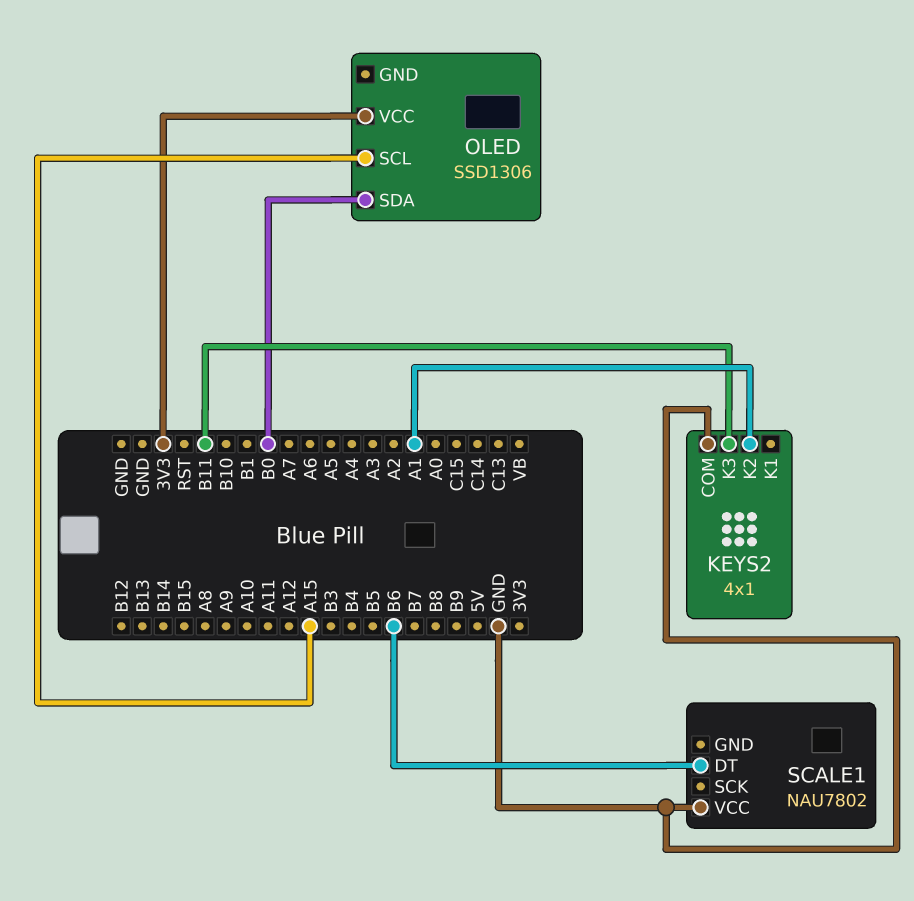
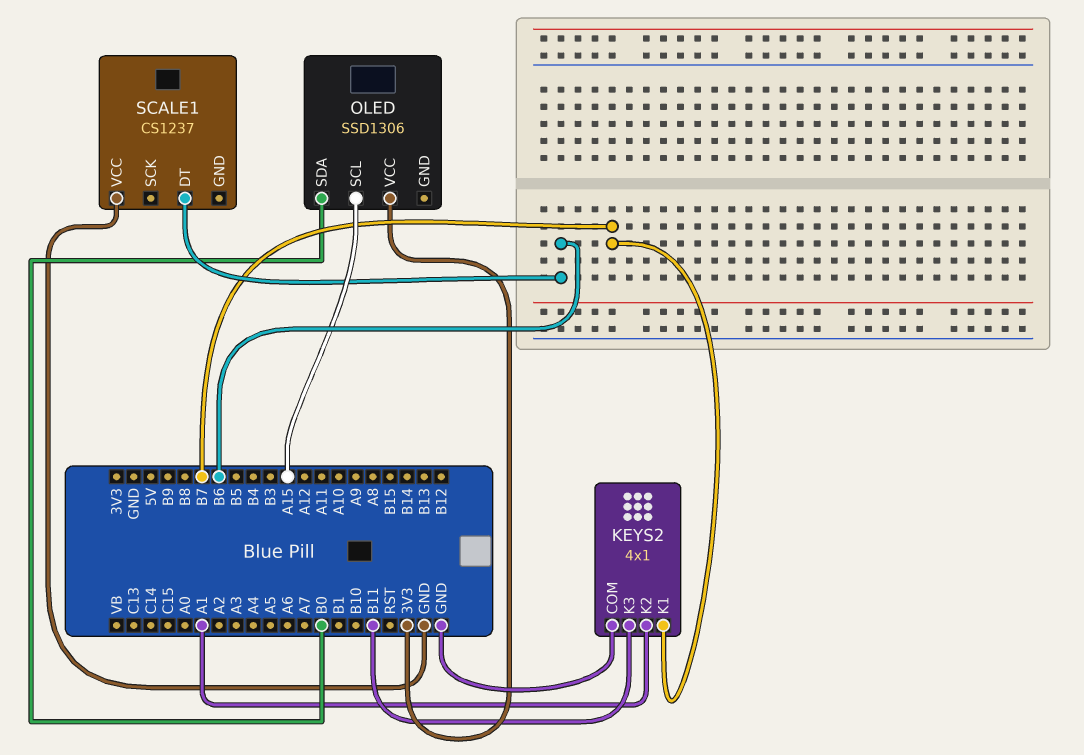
KEYS2 pin K1: none -> B7
SCALE1: NAU7802 -> CS1237

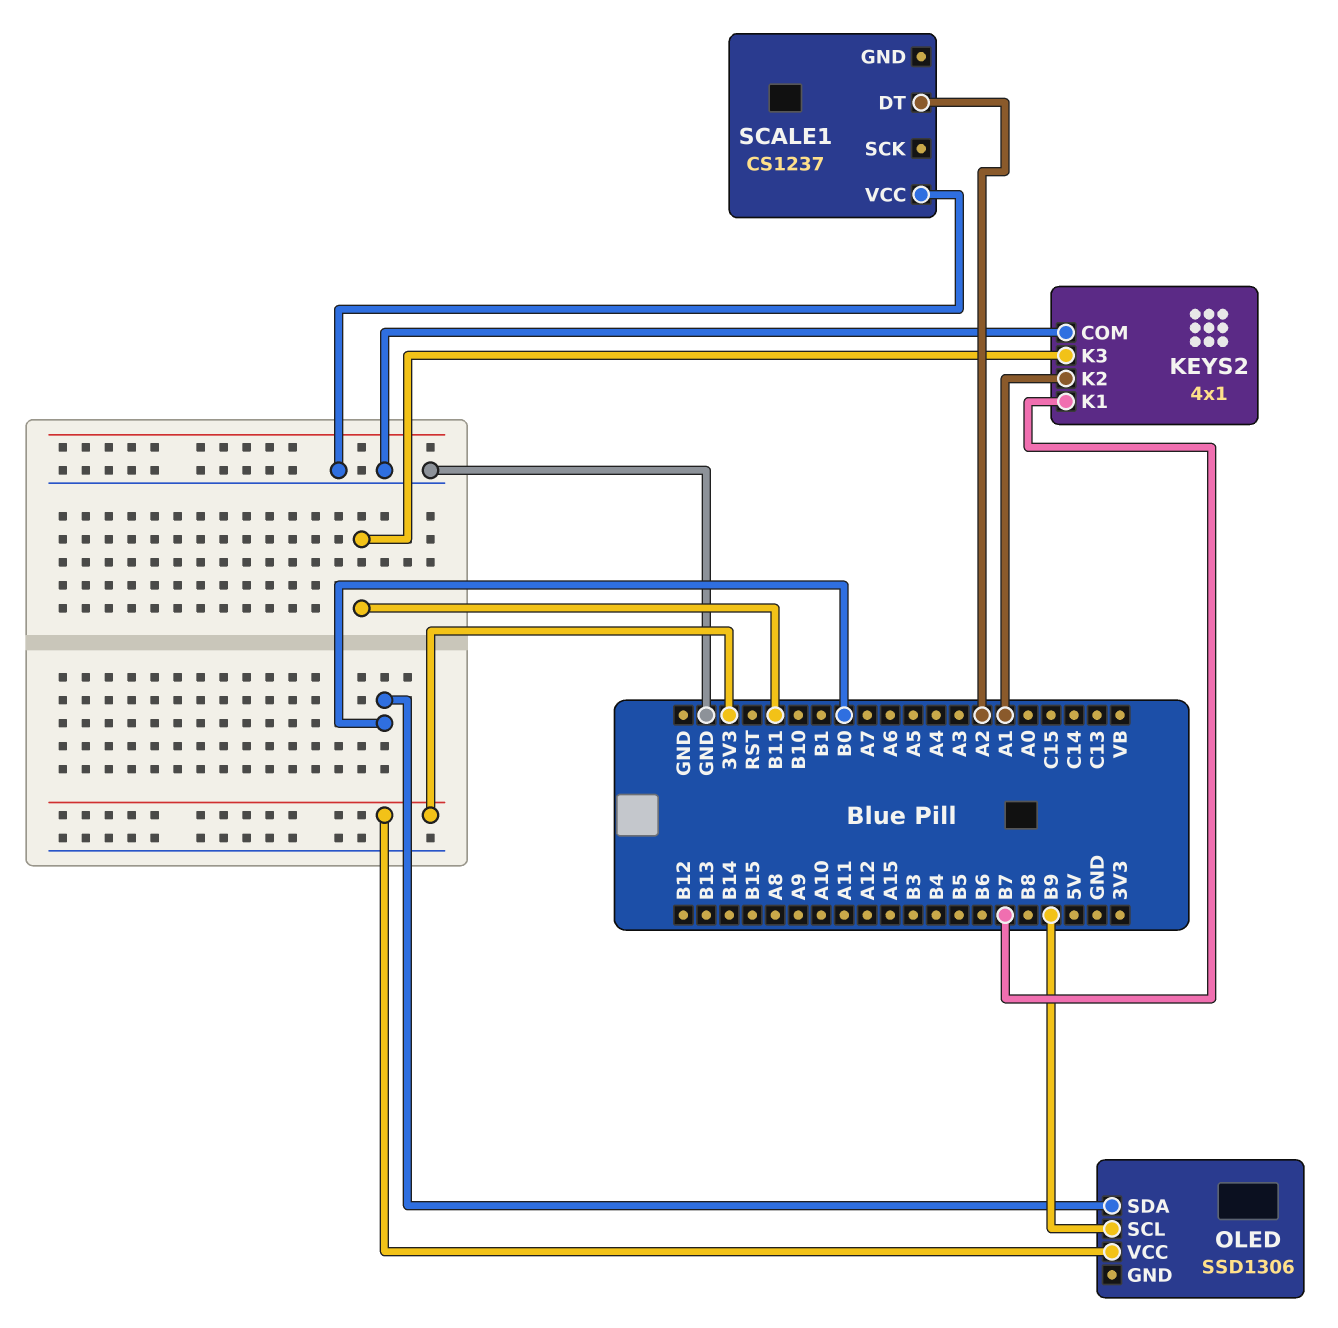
OLED pin SCL: A15 -> B9
SCALE1 pin DT: B6 -> A2

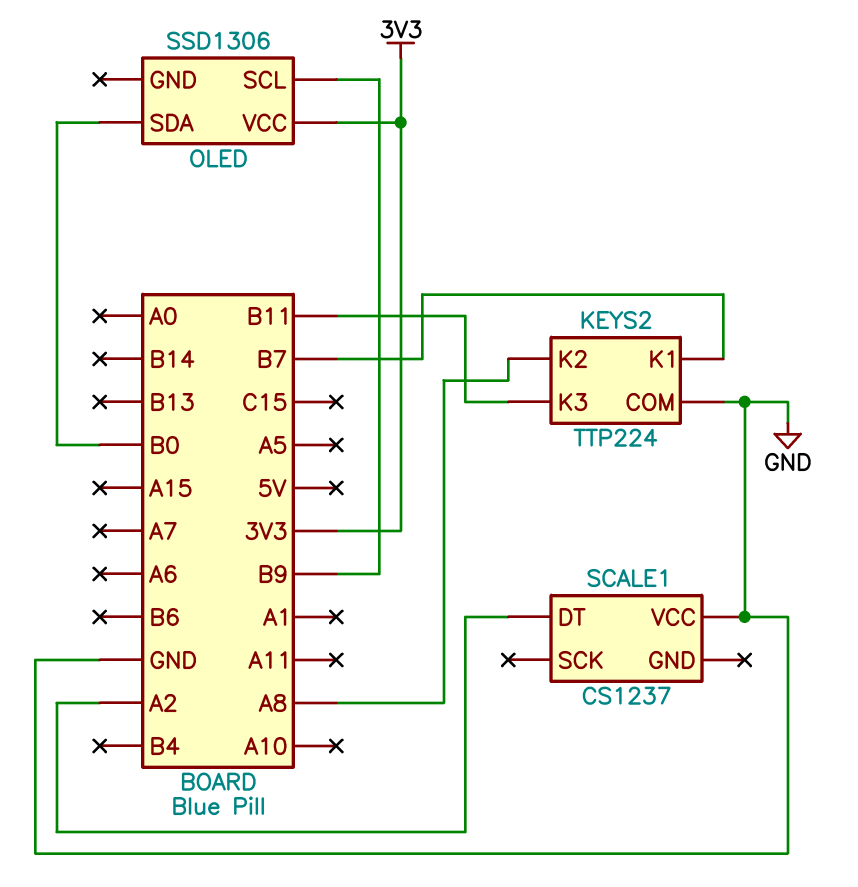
KEYS2: 4x1 -> TTP224
KEYS2 pin K2: A1 -> A8

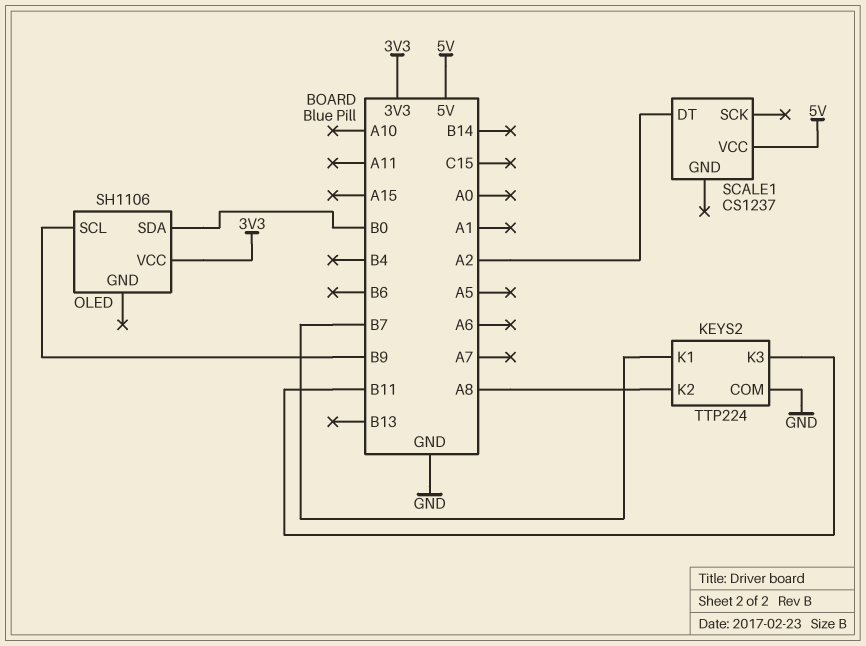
OLED: SSD1306 -> SH1106
SCALE1 pin VCC: GND -> 5V

